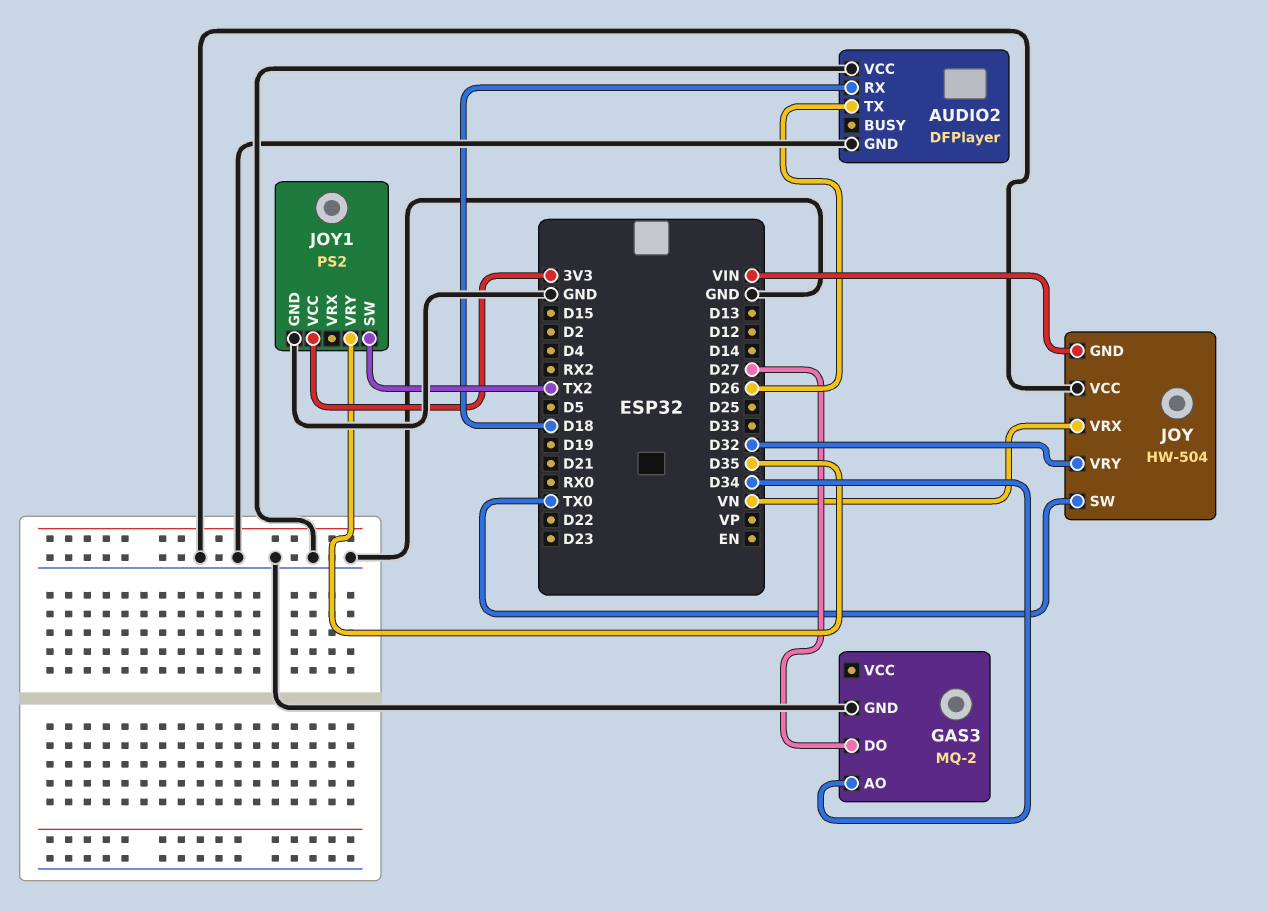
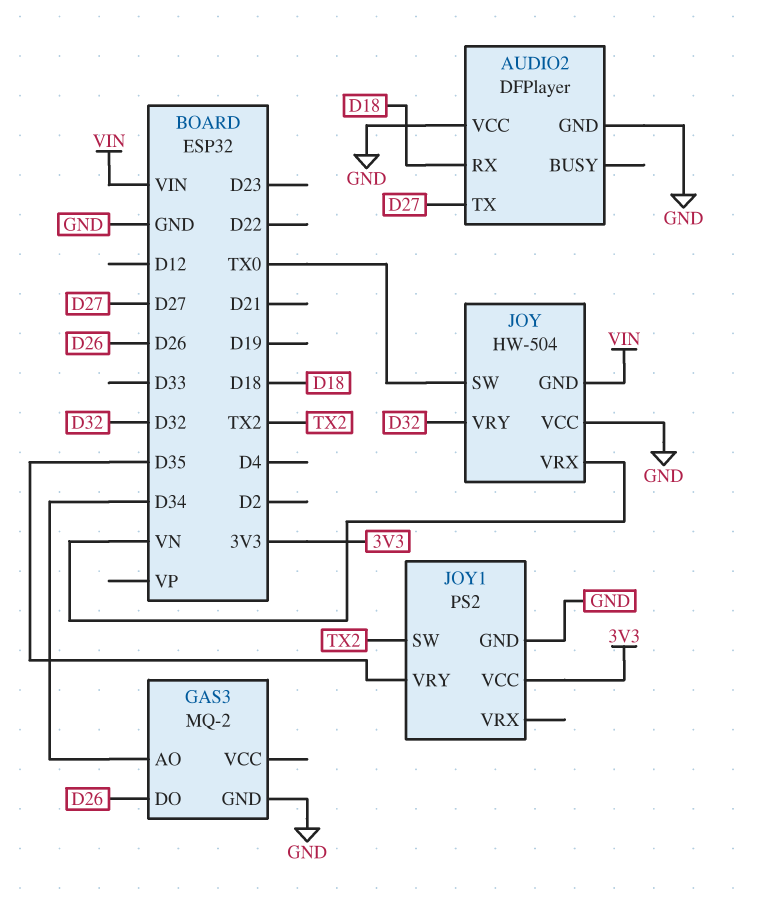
AUDIO2 pin TX: D26 -> D27
GAS3 pin DO: D27 -> D26

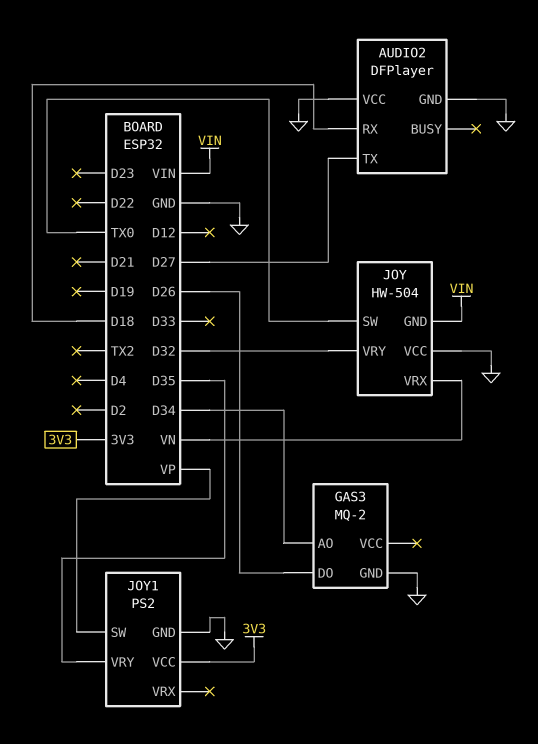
JOY1 pin SW: TX2 -> VP

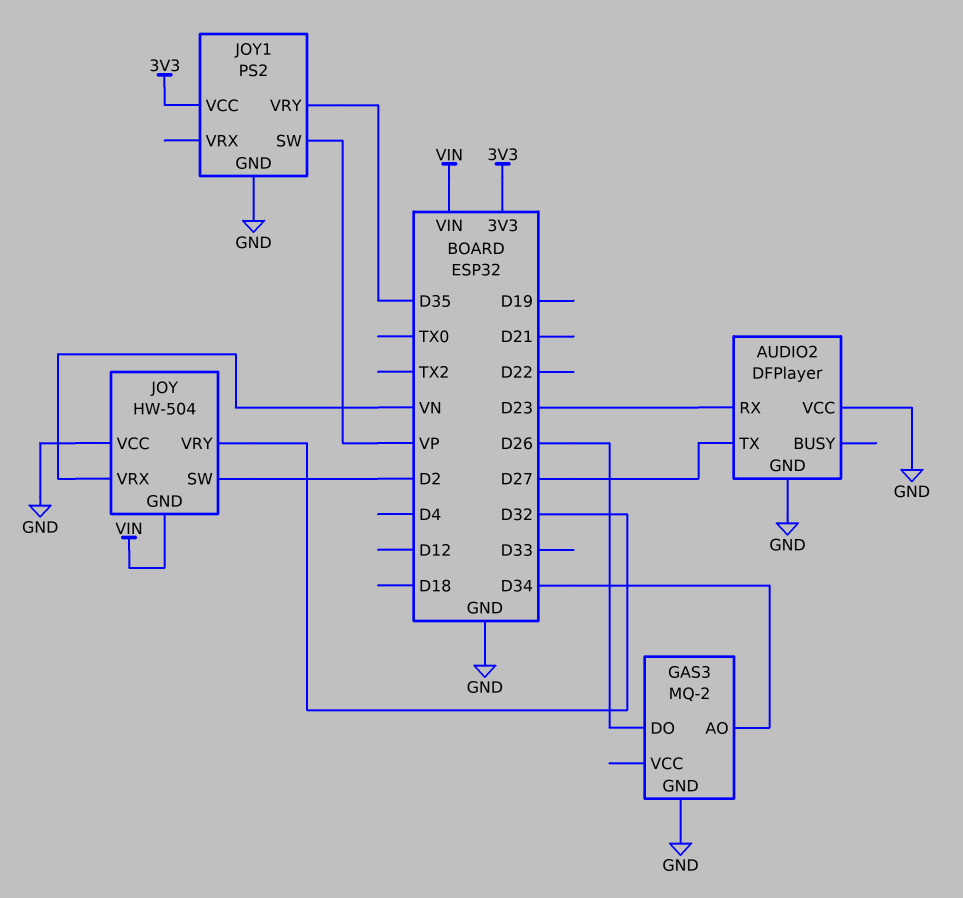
AUDIO2 pin RX: D18 -> D23
JOY pin SW: TX0 -> D2

